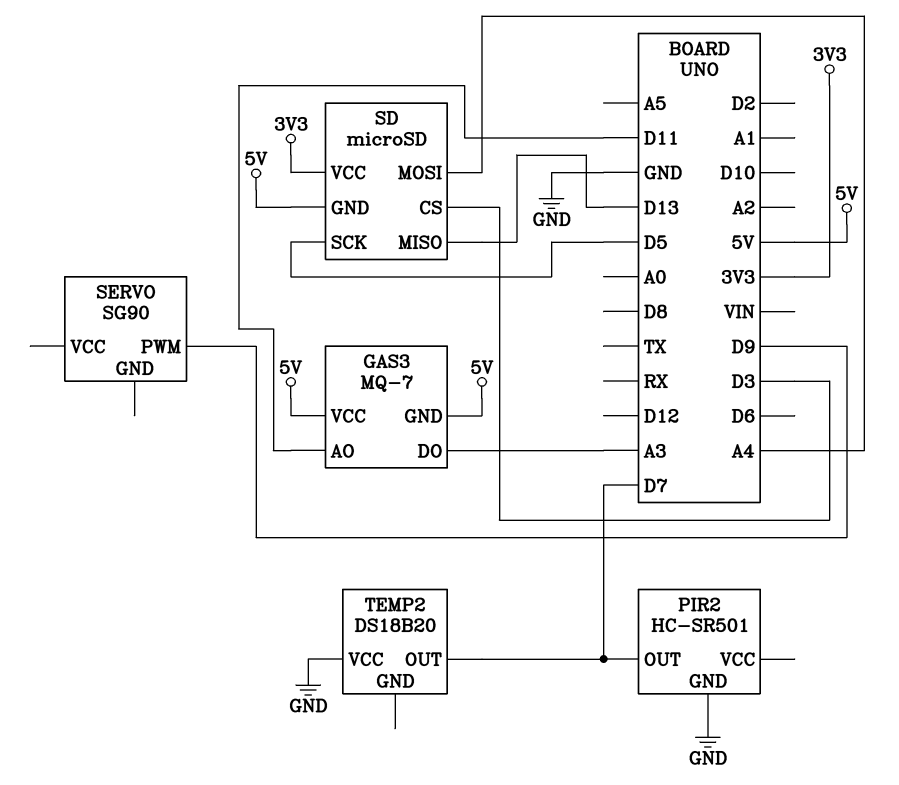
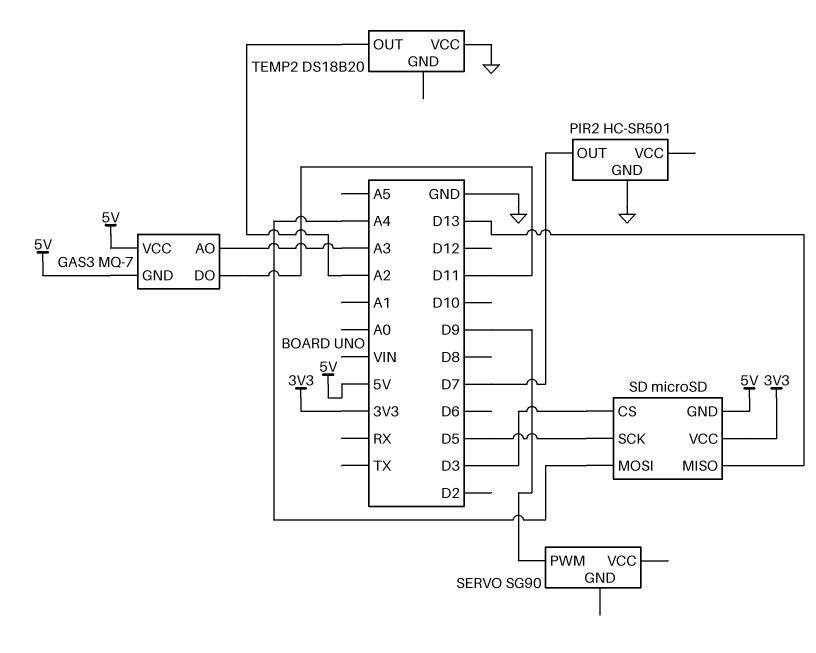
GAS3 pin AO: D11 -> A3
GAS3 pin DO: A3 -> D11
TEMP2 pin OUT: D7 -> A2

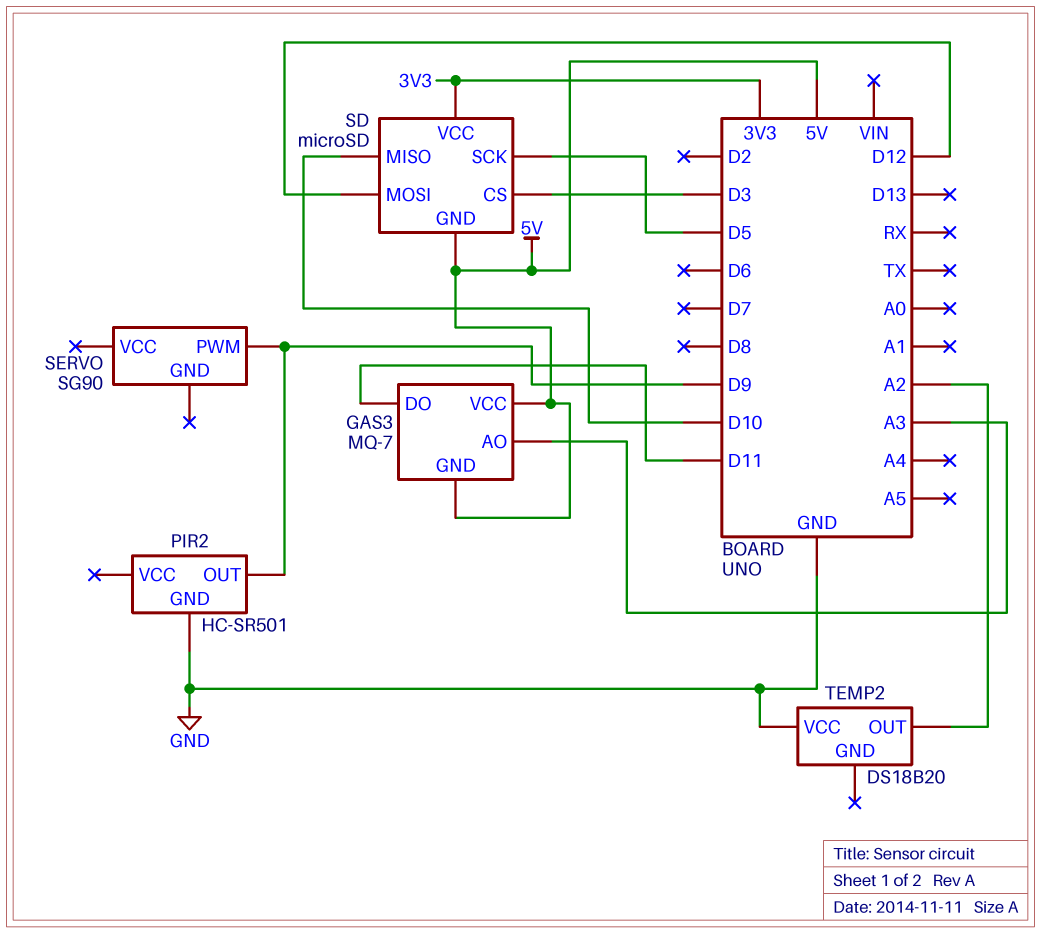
PIR2 pin OUT: D7 -> D9
SD pin MISO: D13 -> D10
SD pin MOSI: A4 -> D12

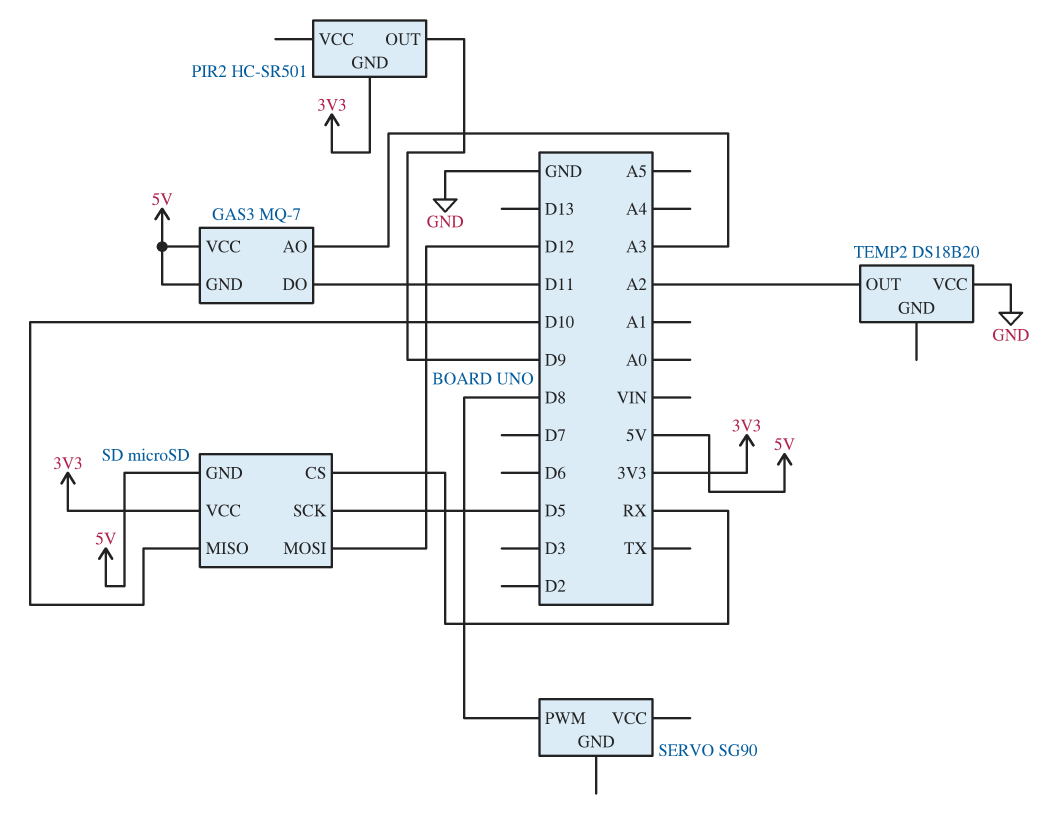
PIR2 pin GND: GND -> 3V3
SD pin CS: D3 -> RX
SERVO pin PWM: D9 -> D8

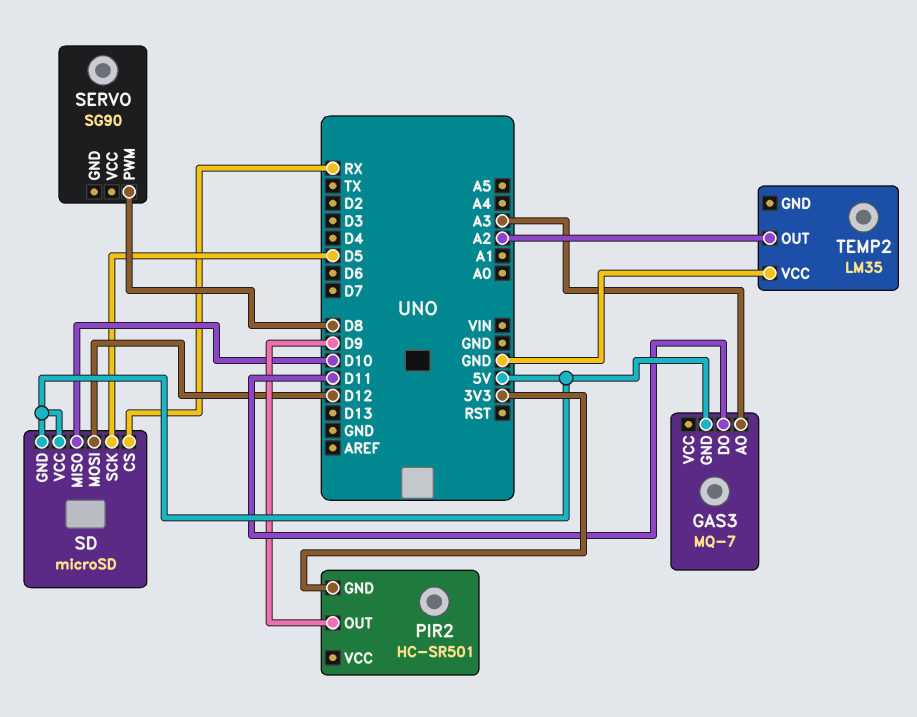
GAS3 pin VCC: 5V -> none
SD pin VCC: 3V3 -> 5V
TEMP2: DS18B20 -> LM35

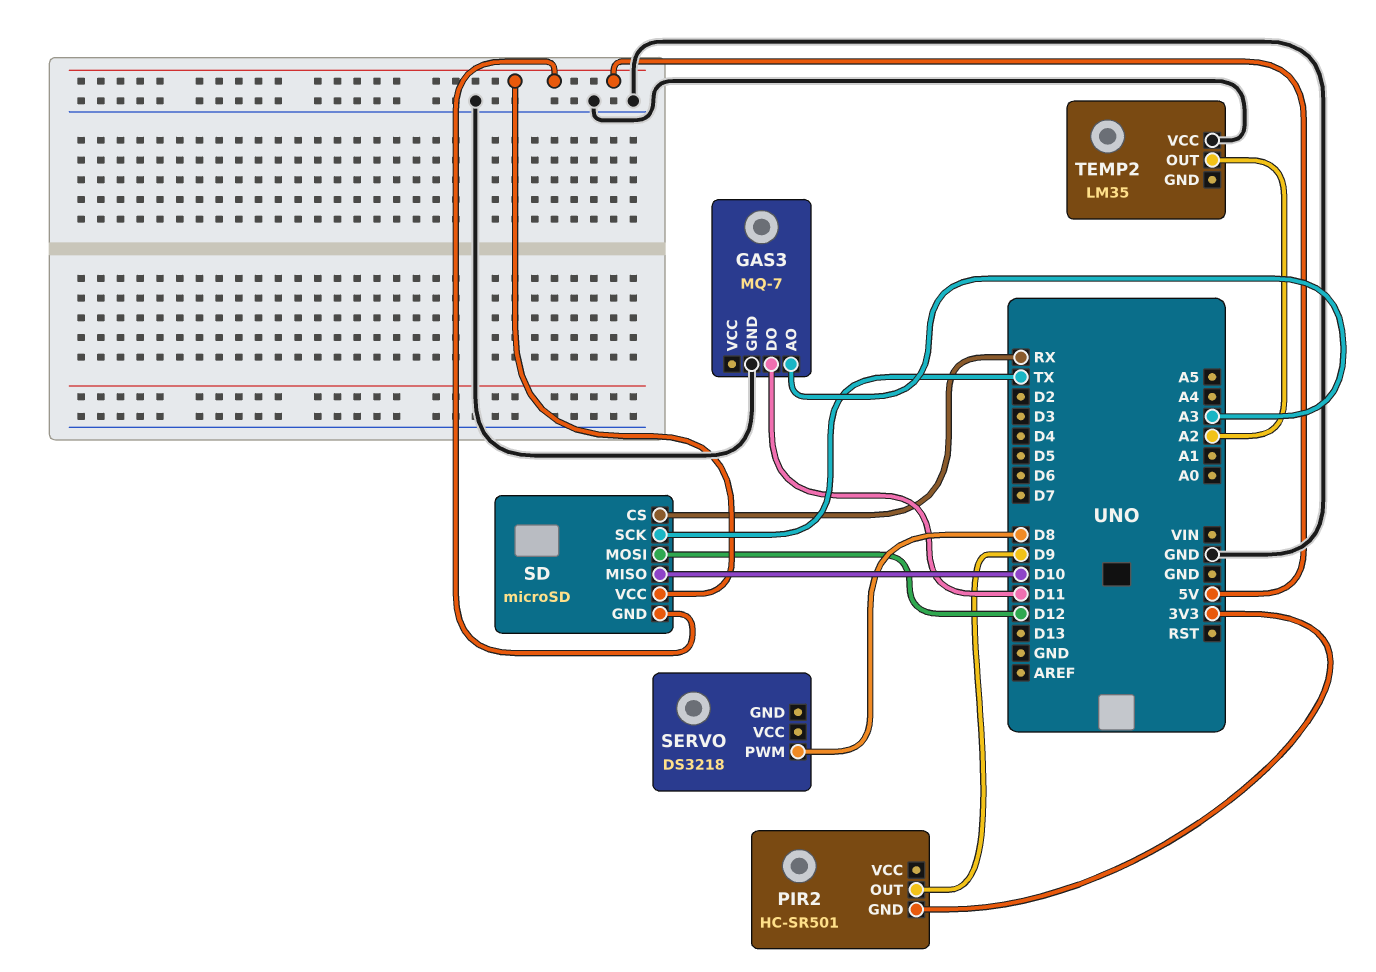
GAS3 pin GND: 5V -> GND
SD pin SCK: D5 -> TX
SERVO: SG90 -> DS3218

